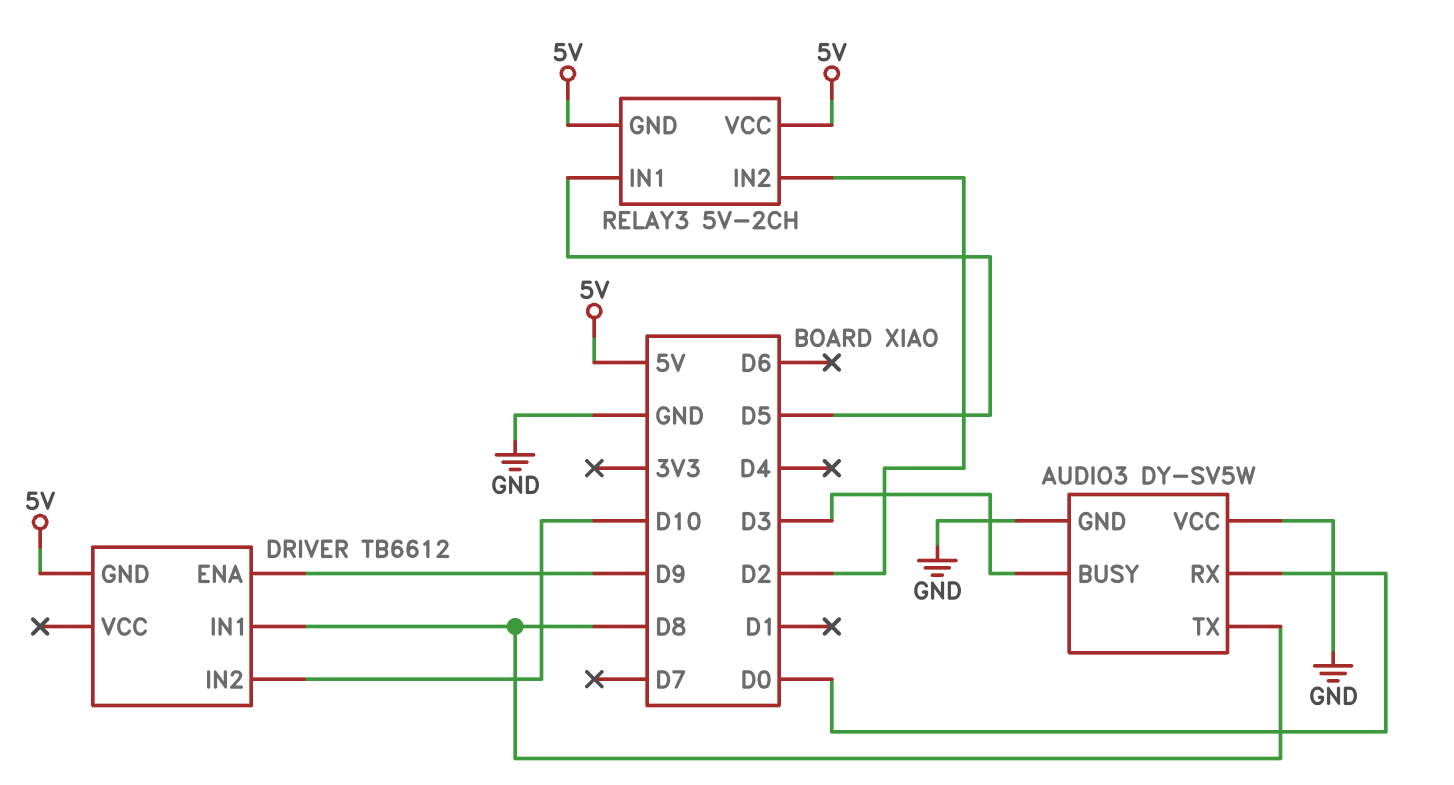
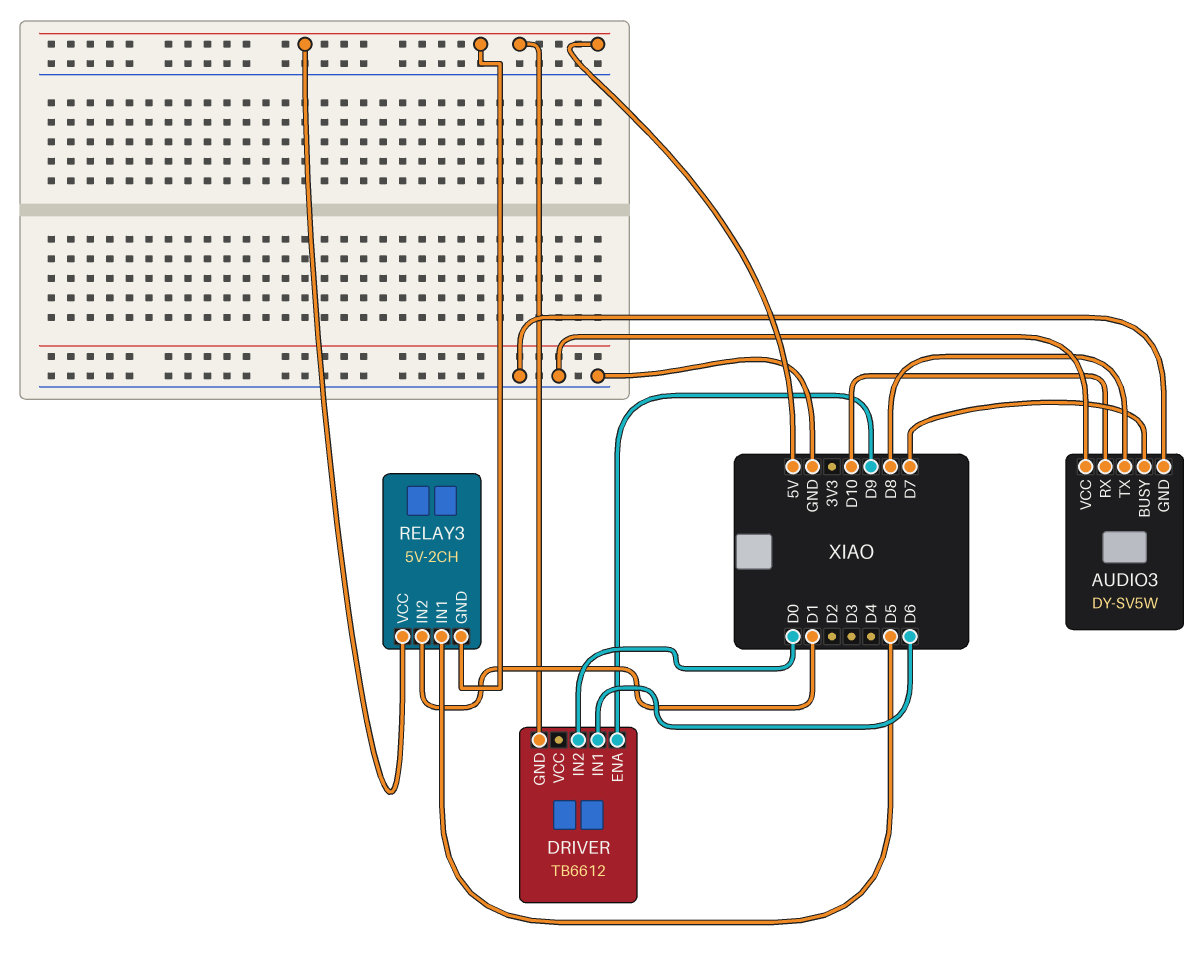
AUDIO3 pin BUSY: D3 -> D7
AUDIO3 pin RX: D0 -> D10
DRIVER pin IN1: D8 -> D6
DRIVER pin IN2: D10 -> D0
RELAY3 pin IN2: D2 -> D1

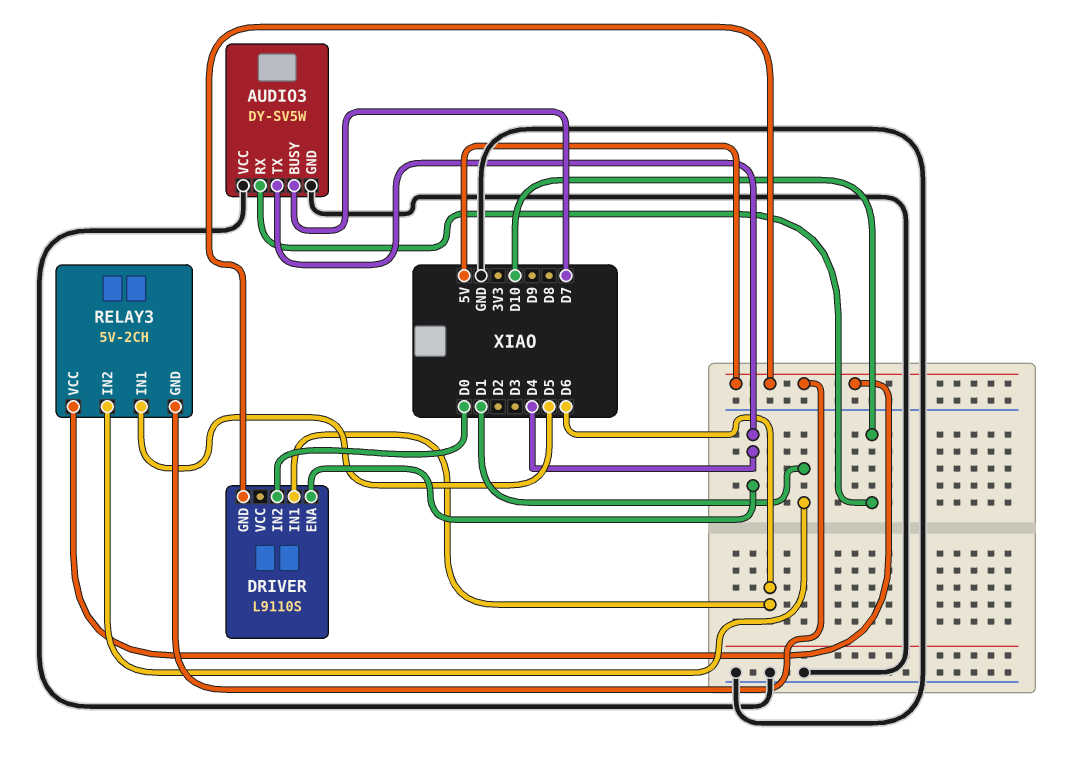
AUDIO3 pin TX: D8 -> D4
DRIVER: TB6612 -> L9110S
DRIVER pin ENA: D9 -> D4

